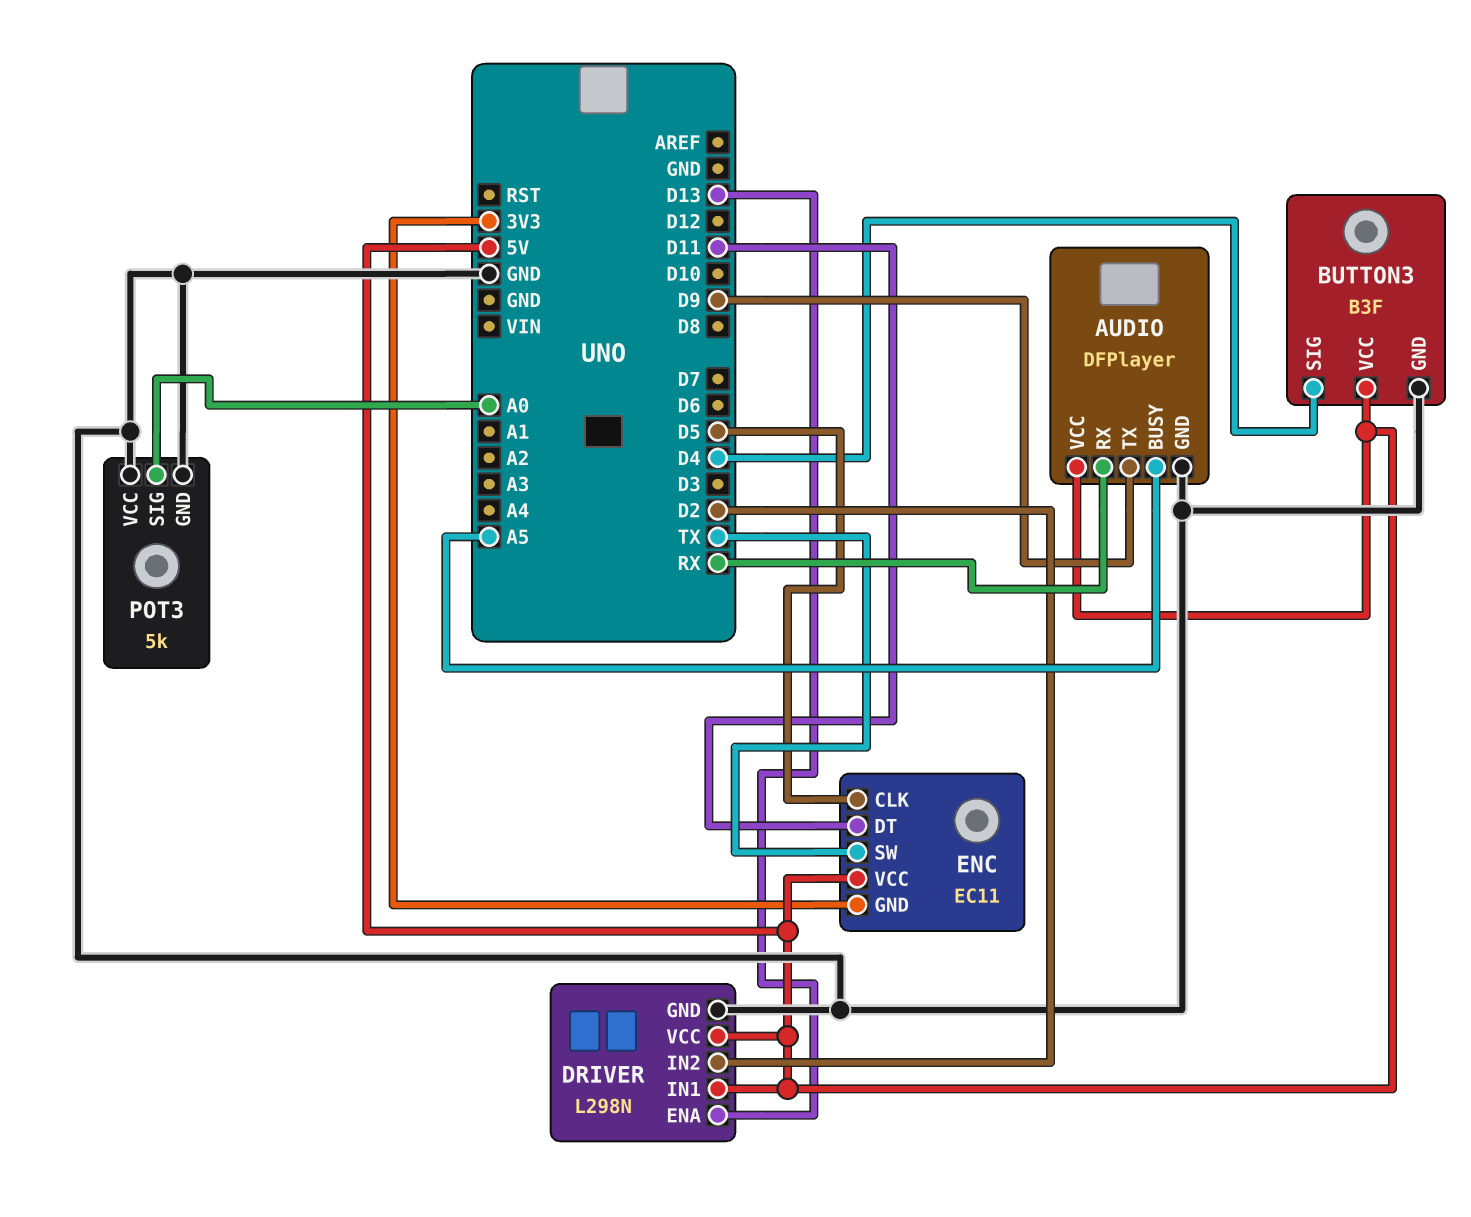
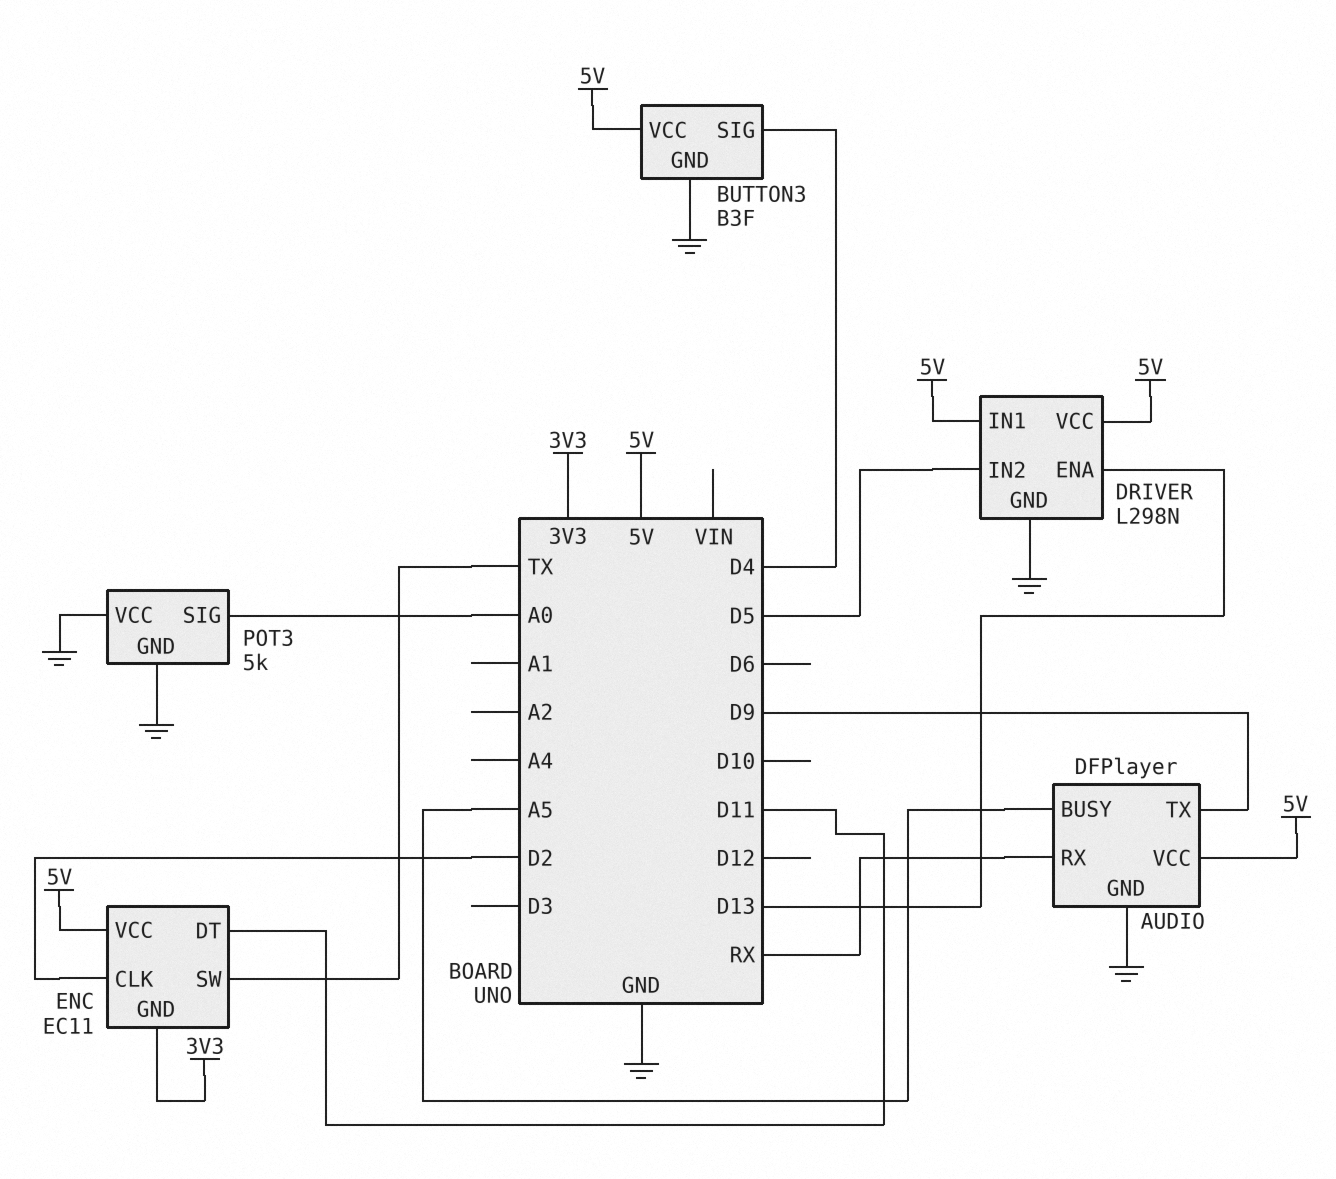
DRIVER pin IN2: D2 -> D5
ENC pin CLK: D5 -> D2

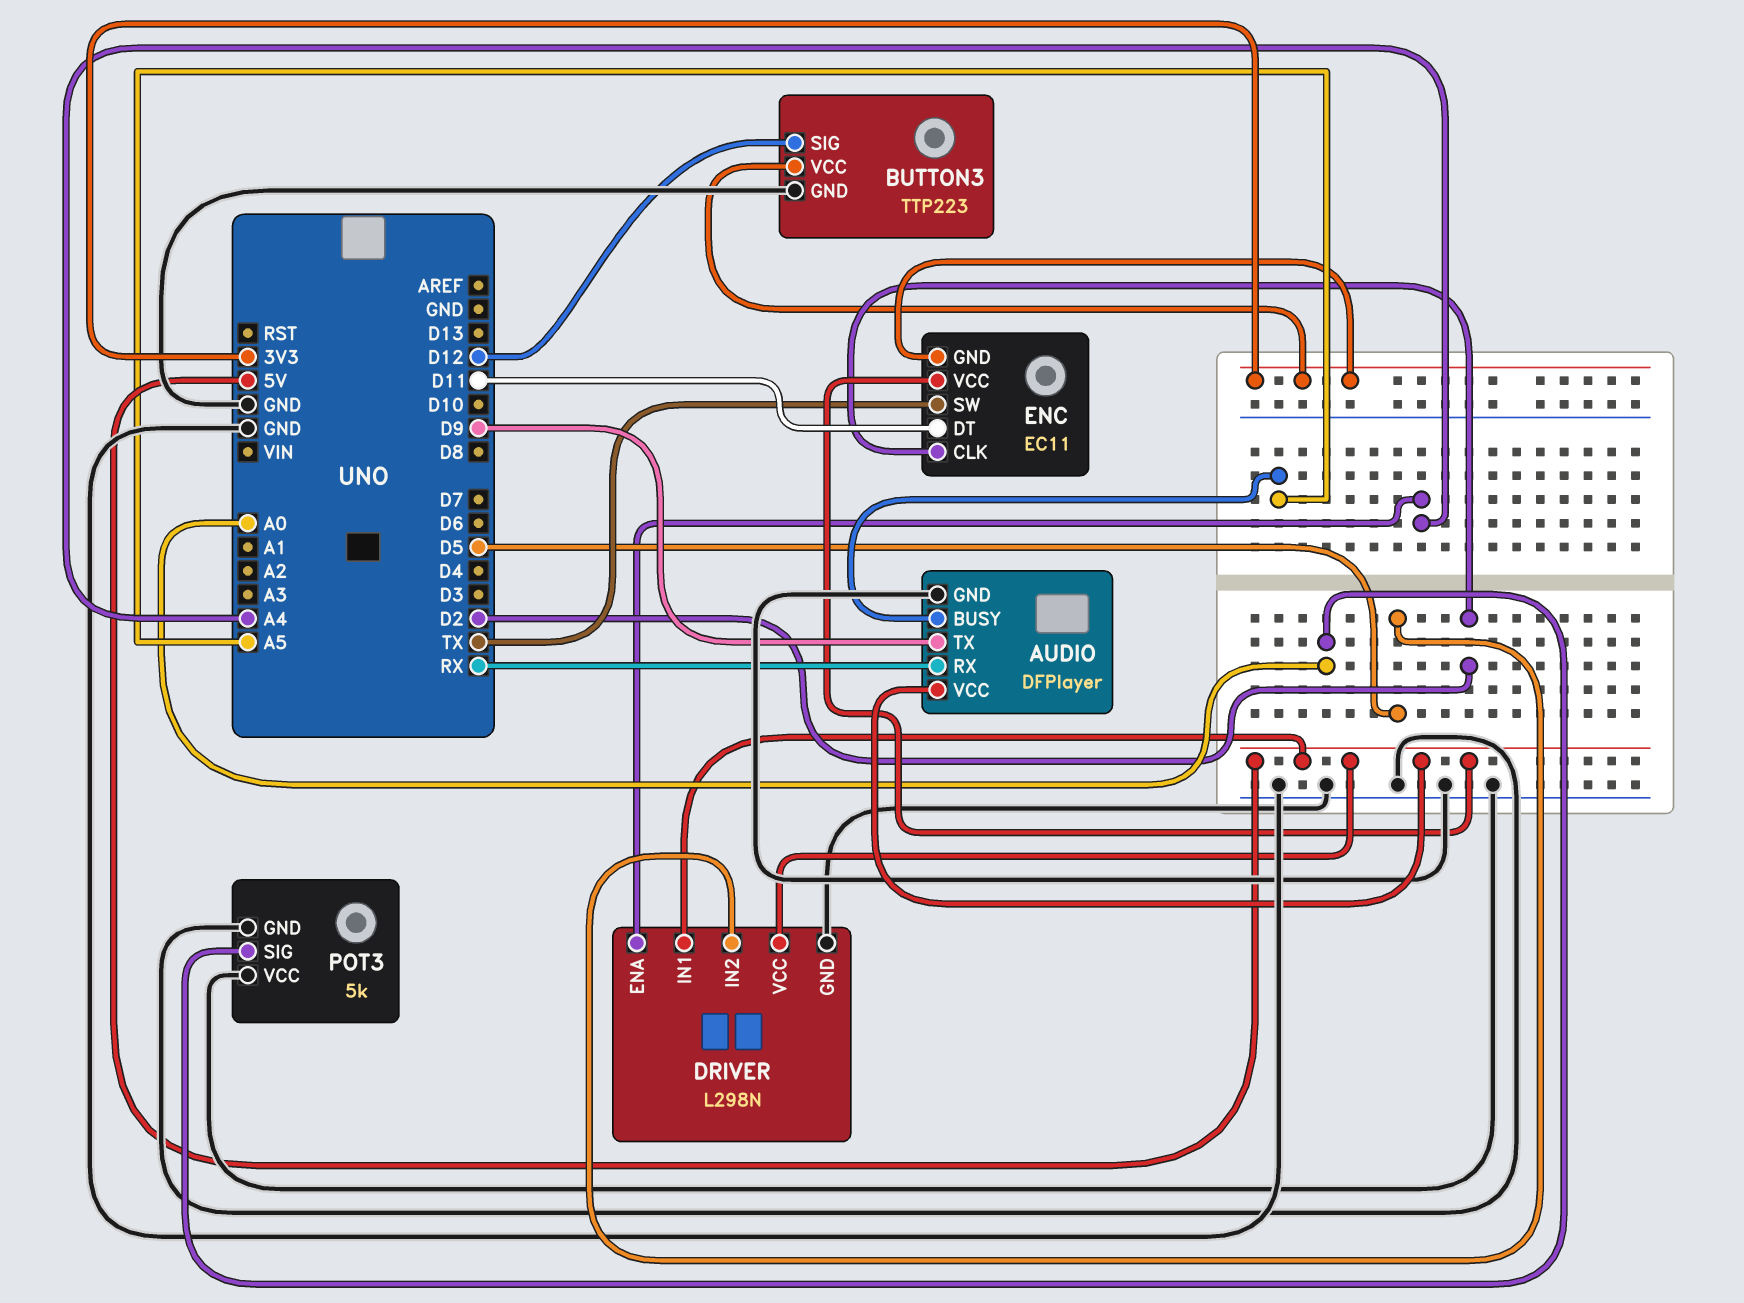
BUTTON3: B3F -> TTP223
BUTTON3 pin SIG: D4 -> D12
BUTTON3 pin VCC: 5V -> 3V3
DRIVER pin ENA: D13 -> A4

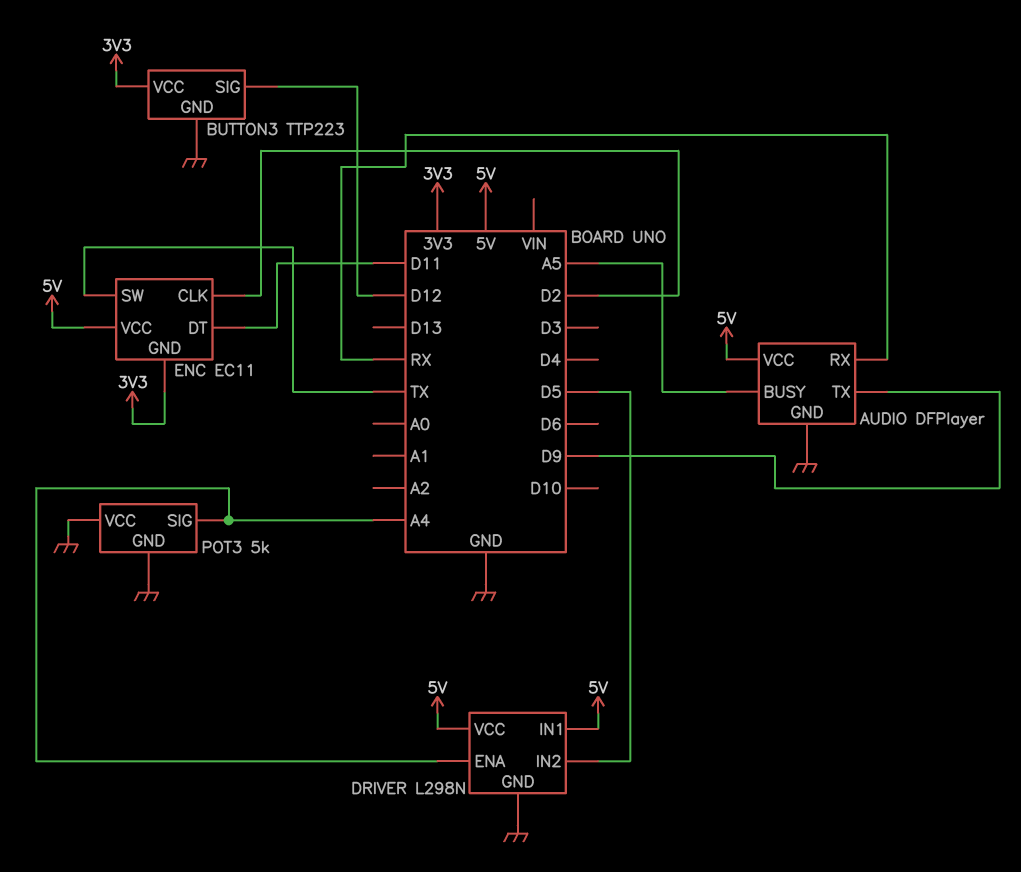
POT3 pin SIG: A0 -> A4

